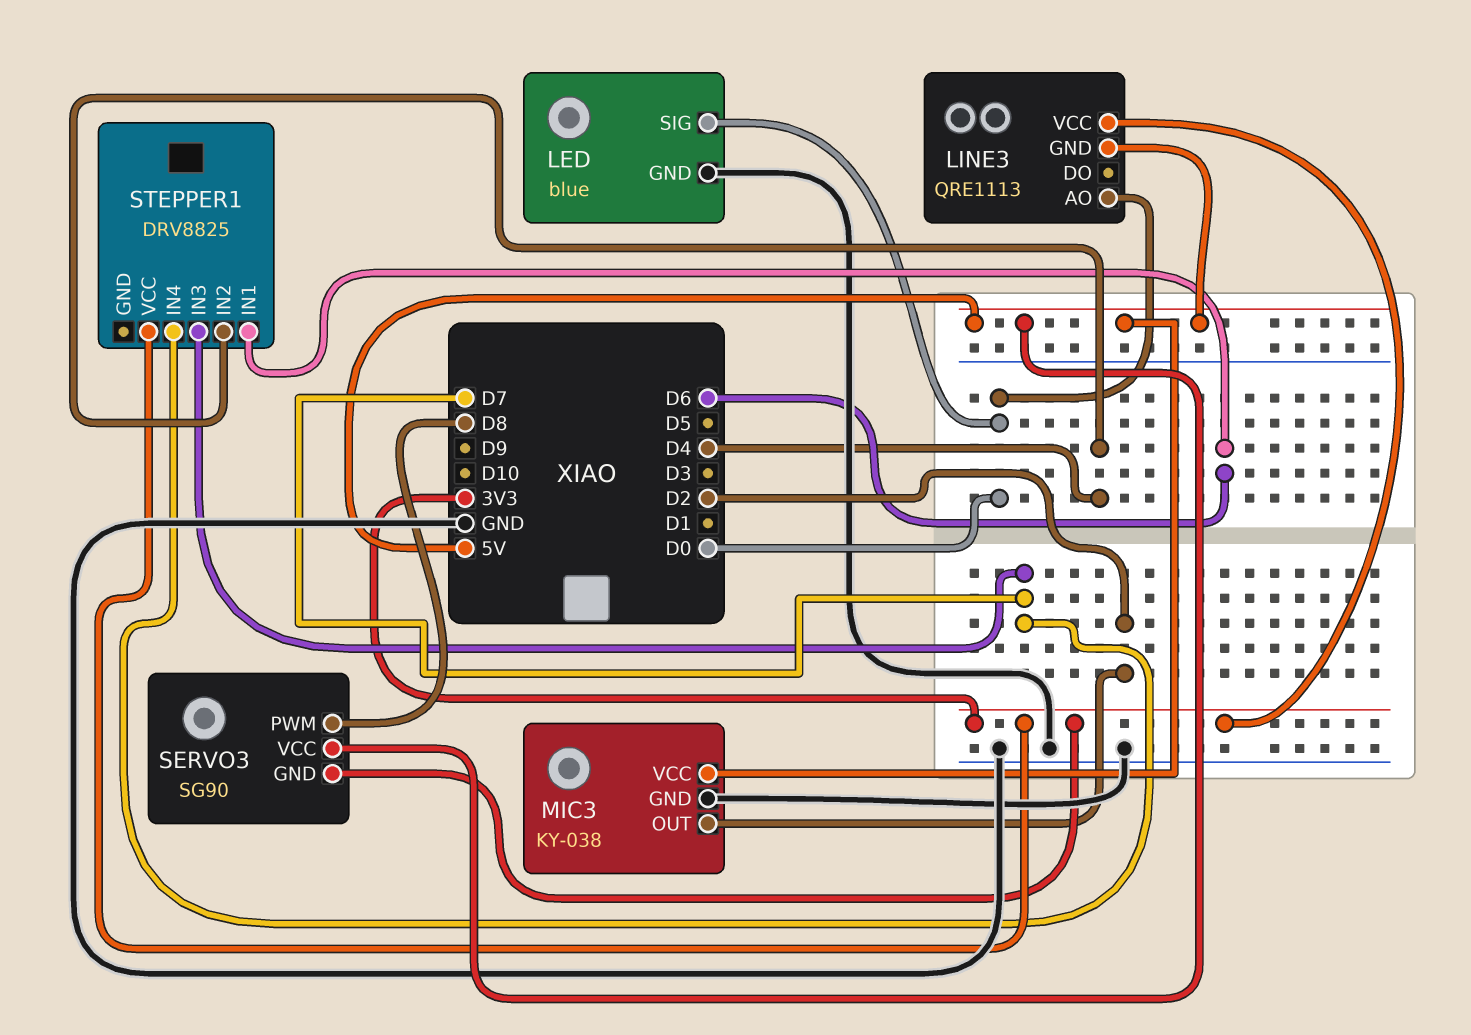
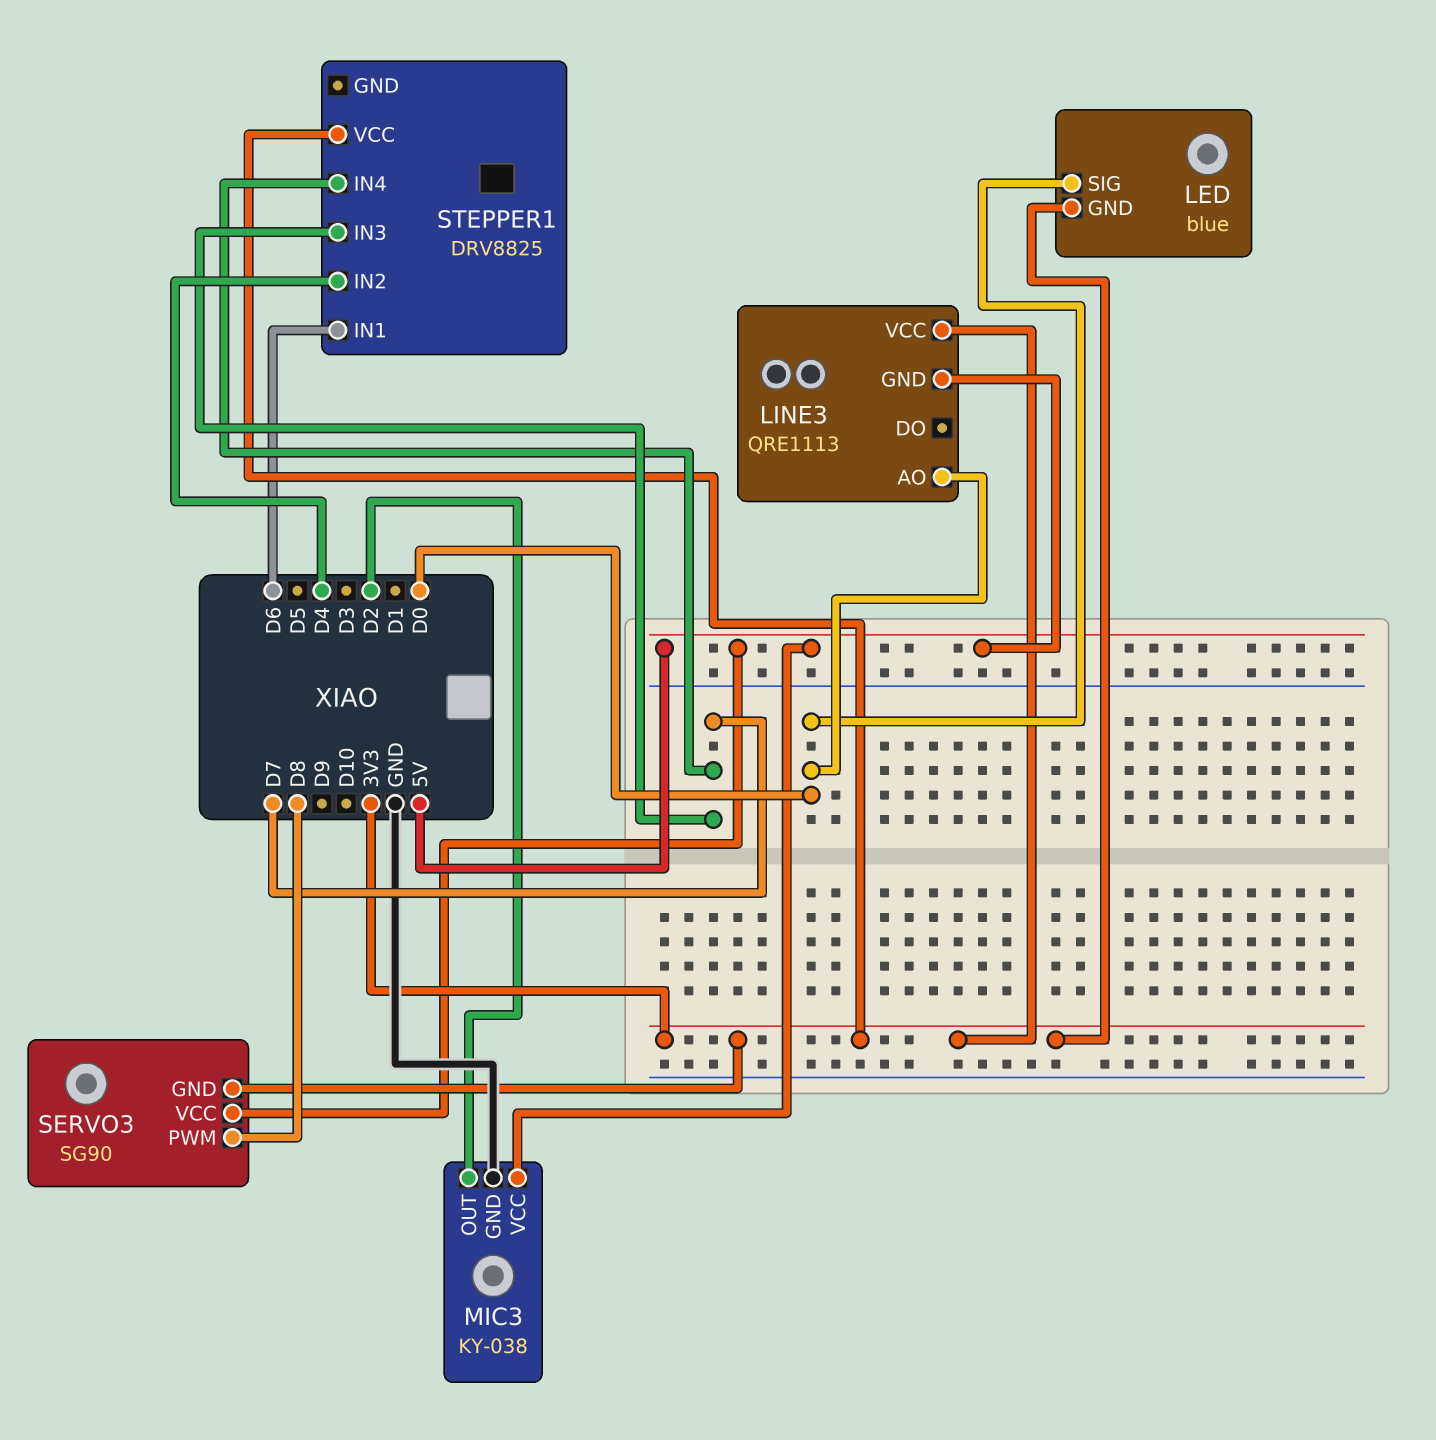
LED pin GND: GND -> 3V3

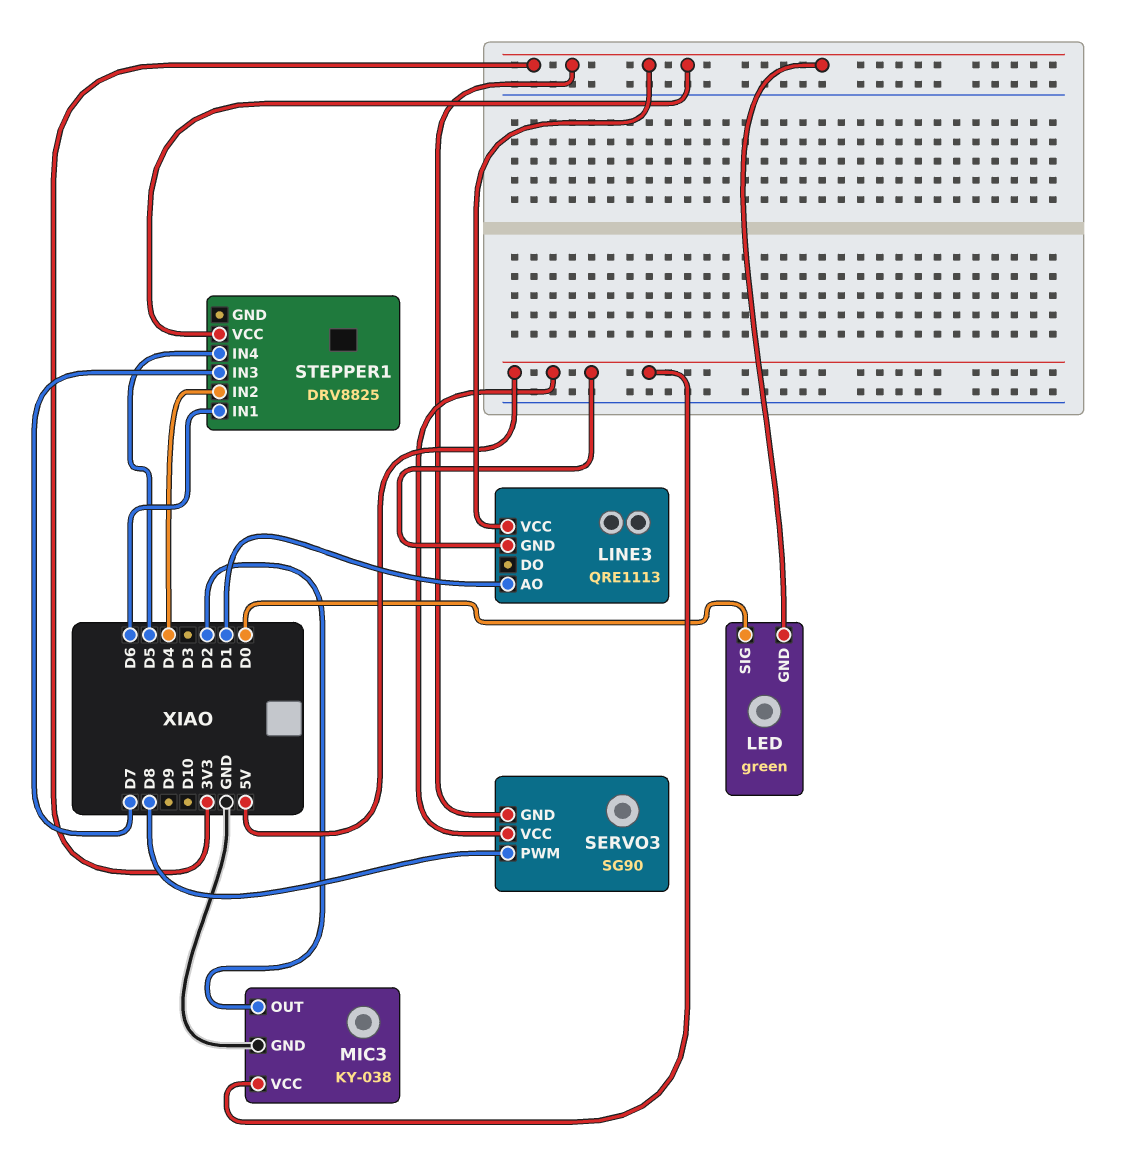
LED: blue -> green
LINE3 pin AO: D0 -> D1
STEPPER1 pin IN4: D7 -> D5

